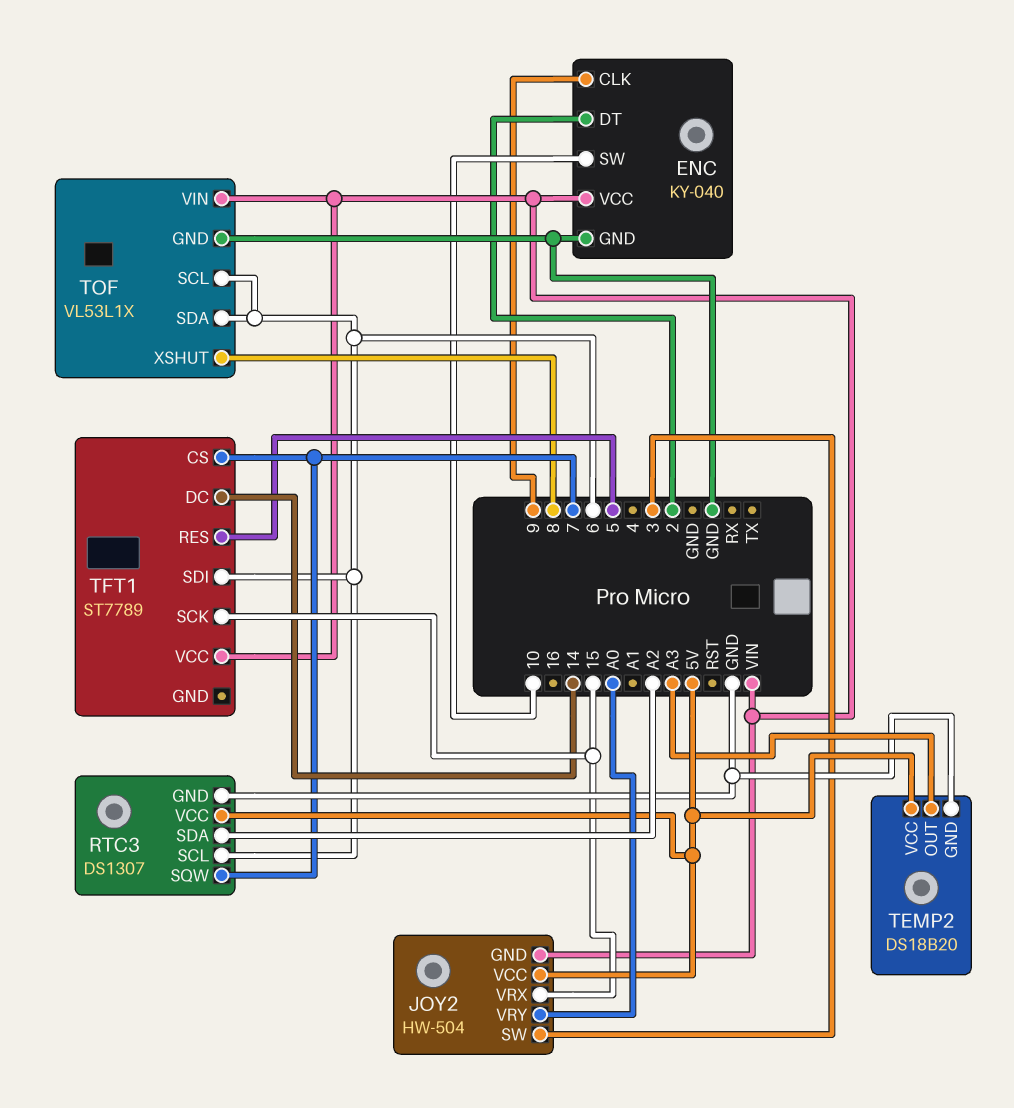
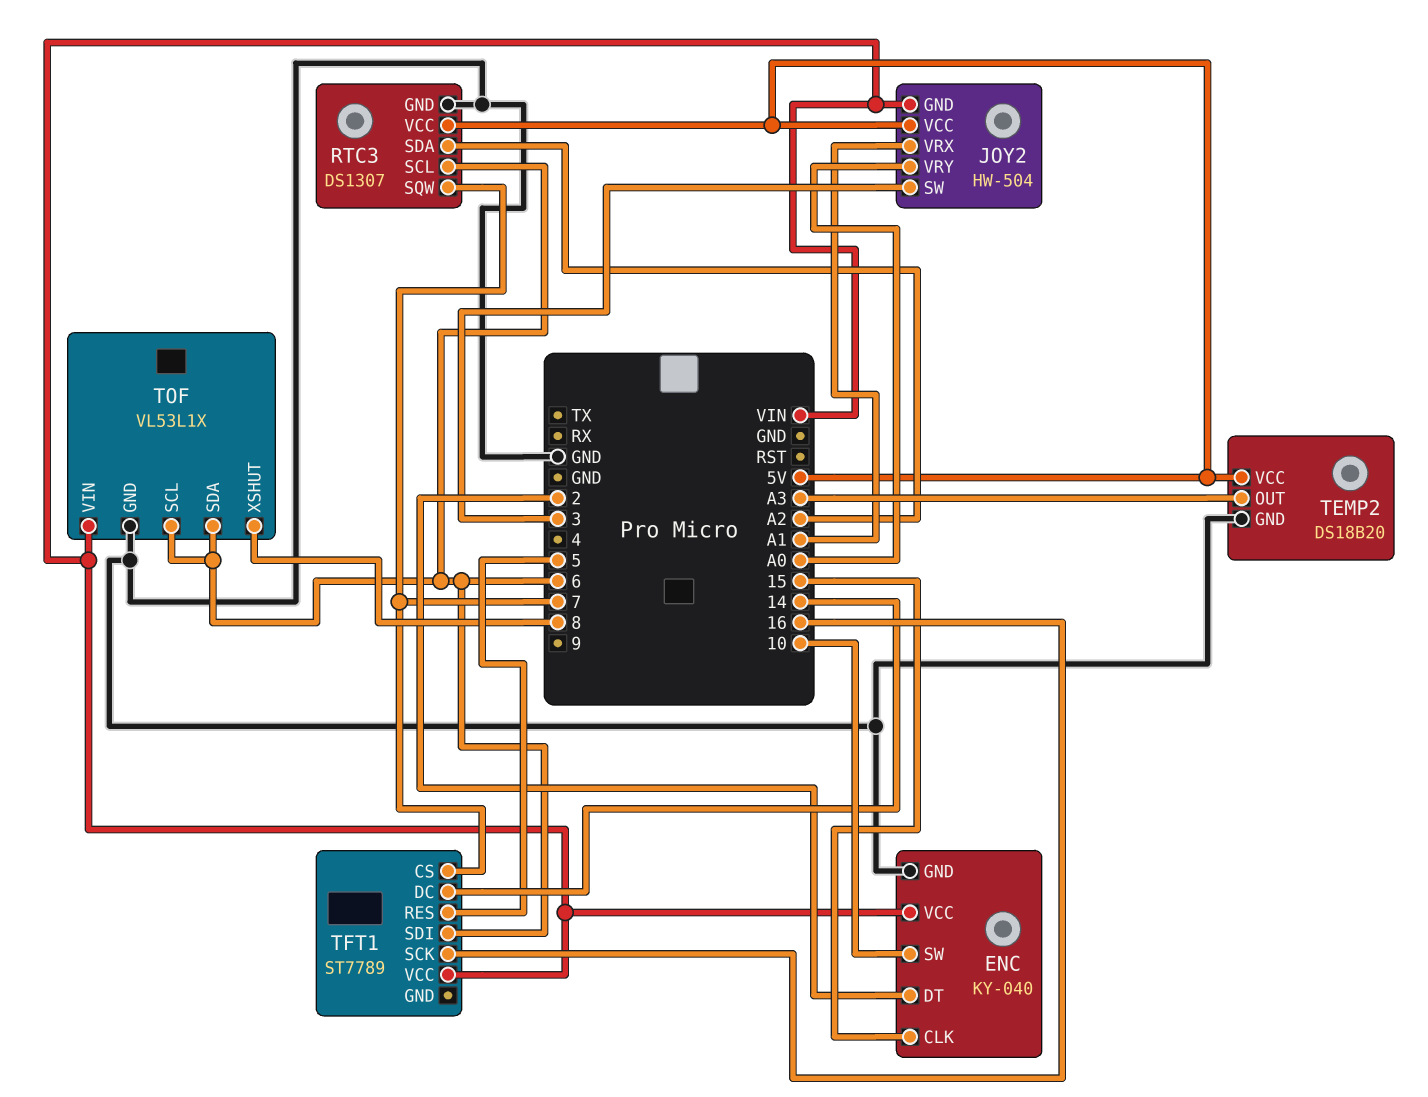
ENC pin CLK: 9 -> 15
JOY2 pin VRX: 15 -> A1
TFT1 pin SCK: 15 -> 16

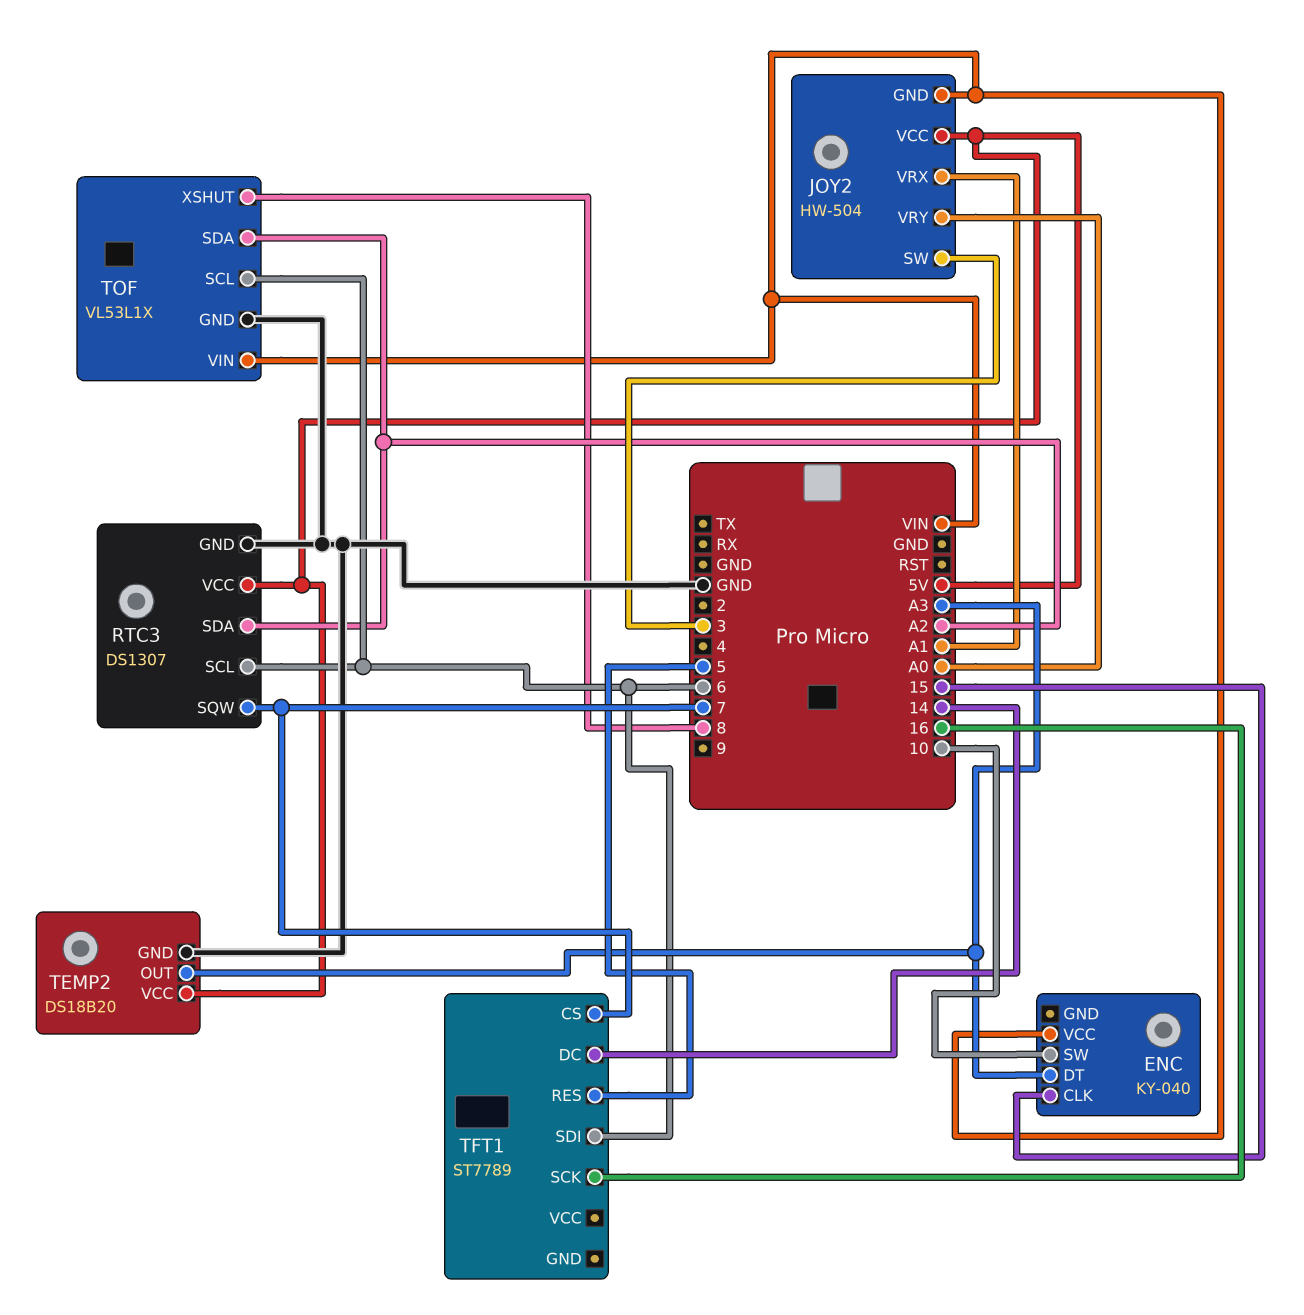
ENC pin DT: 2 -> A3
ENC pin GND: GND -> none
TFT1 pin VCC: VIN -> none
TOF pin SDA: 6 -> A2

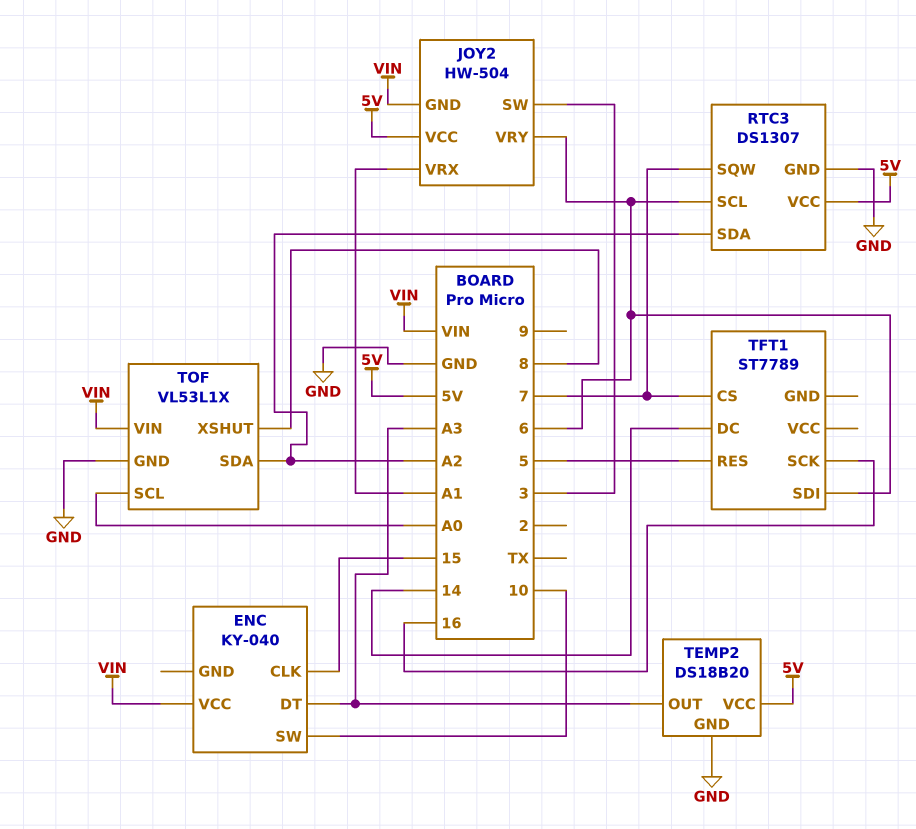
JOY2 pin VRY: A0 -> 6
TOF pin SCL: 6 -> A0

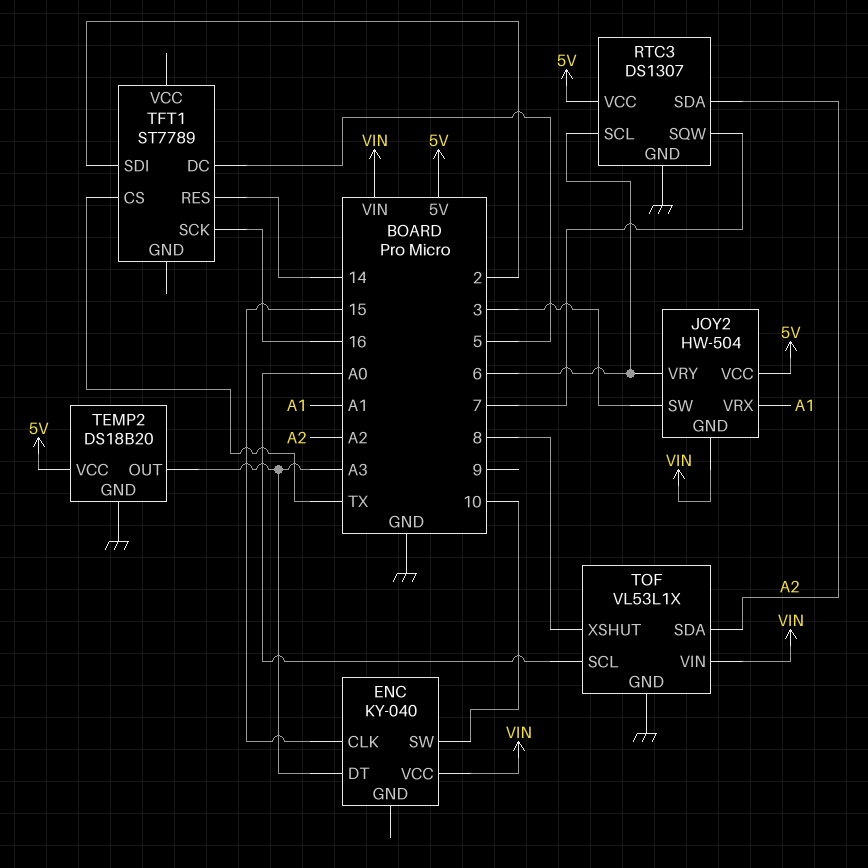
TFT1 pin CS: 7 -> TX
TFT1 pin DC: 14 -> 5
TFT1 pin RES: 5 -> 14
TFT1 pin SDI: 6 -> 2

